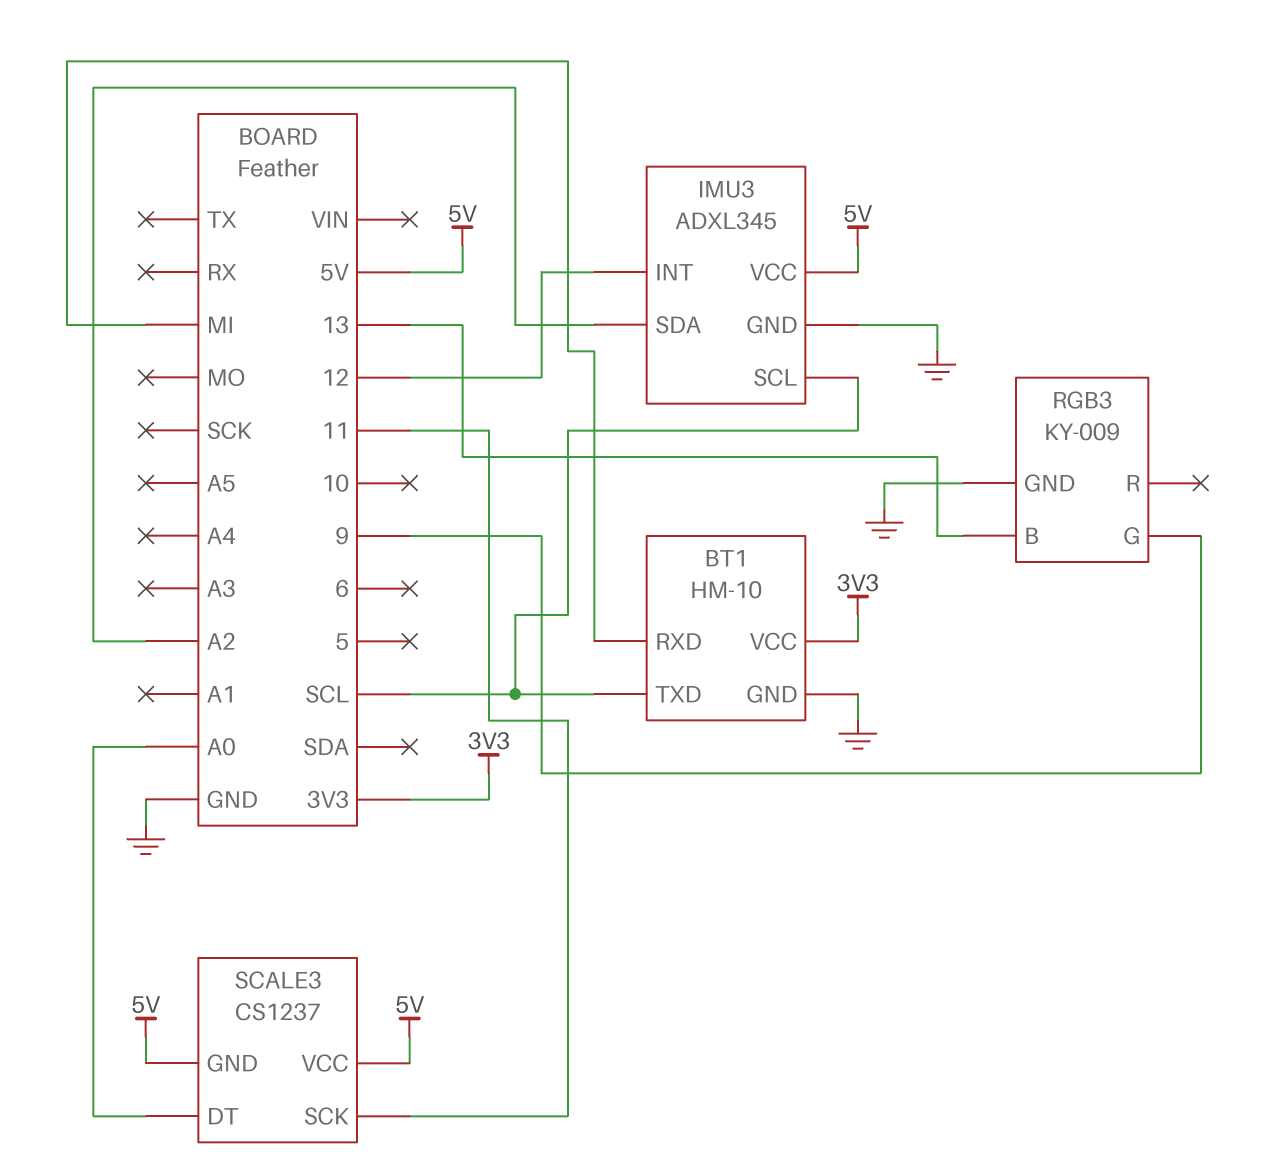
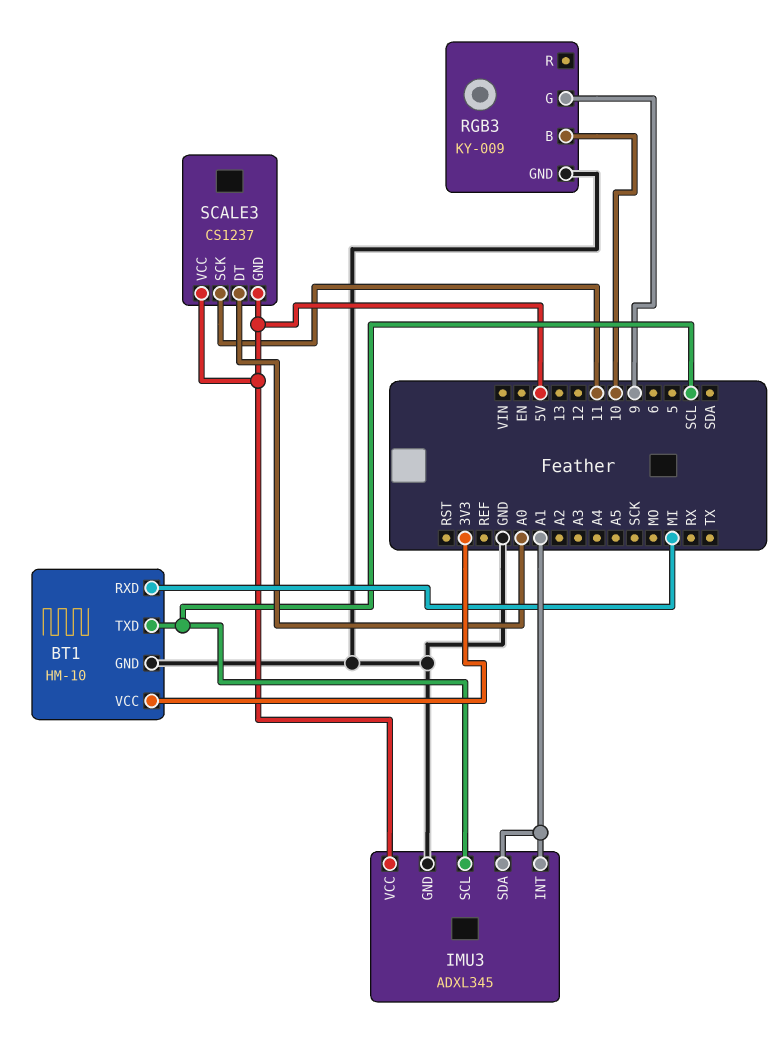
IMU3 pin INT: 12 -> A1
IMU3 pin SDA: A2 -> A1
RGB3 pin B: 13 -> 10

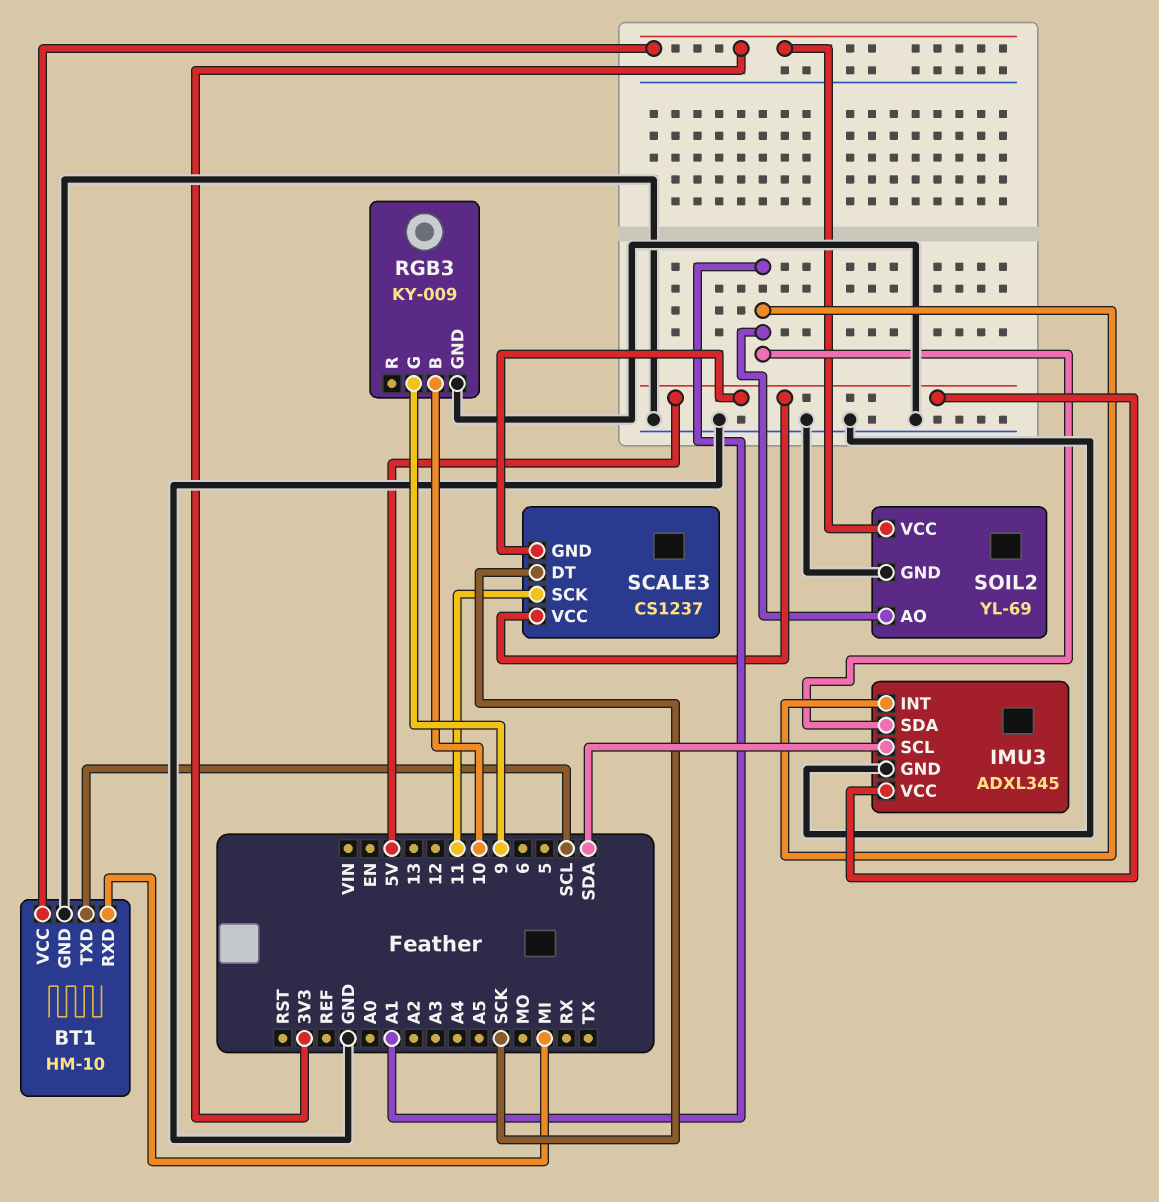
IMU3 pin SCL: SCL -> SDA
SCALE3 pin DT: A0 -> SCK
SOIL2: none -> YL-69
SOIL2 pin AO: none -> A1
SOIL2 pin GND: none -> GND
SOIL2 pin VCC: none -> 3V3

